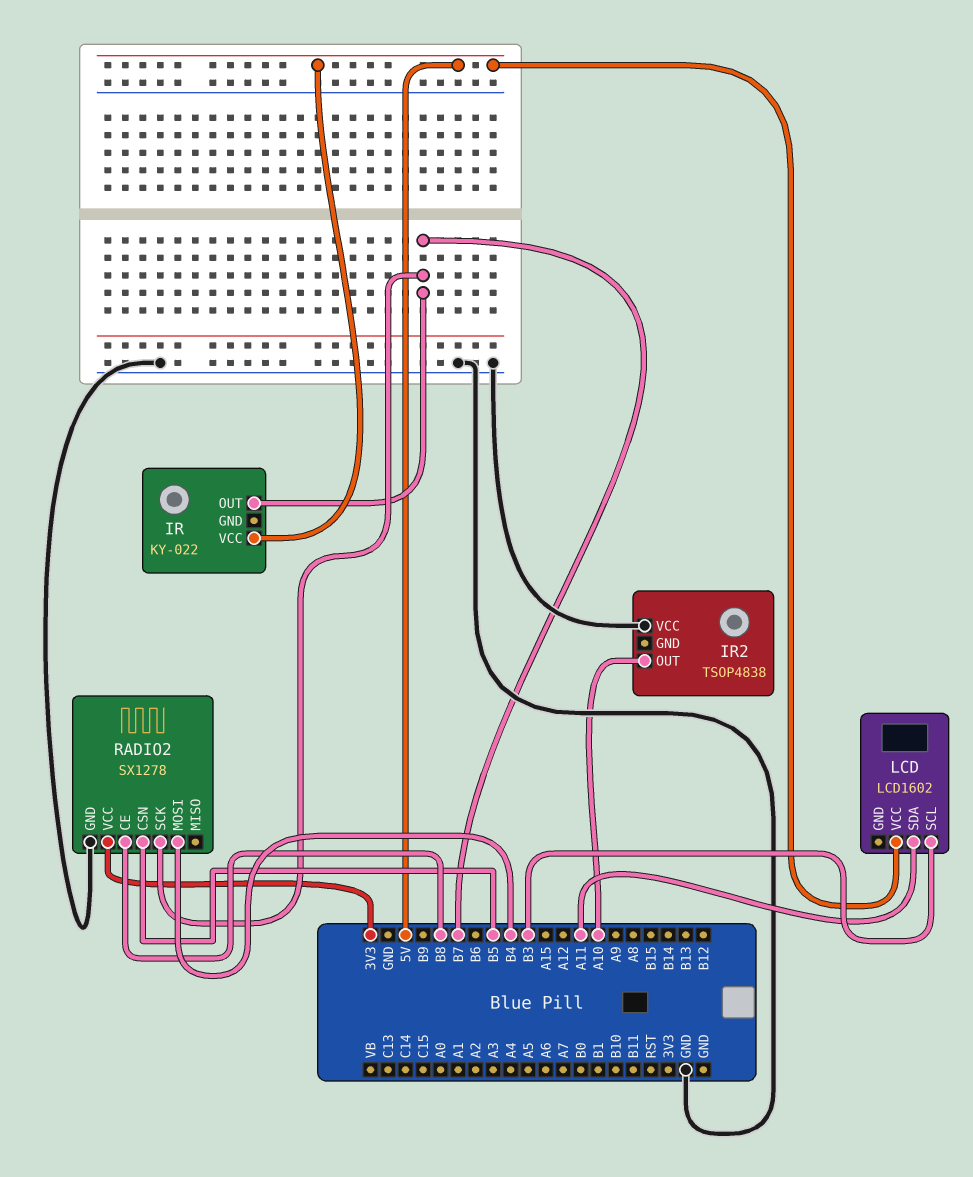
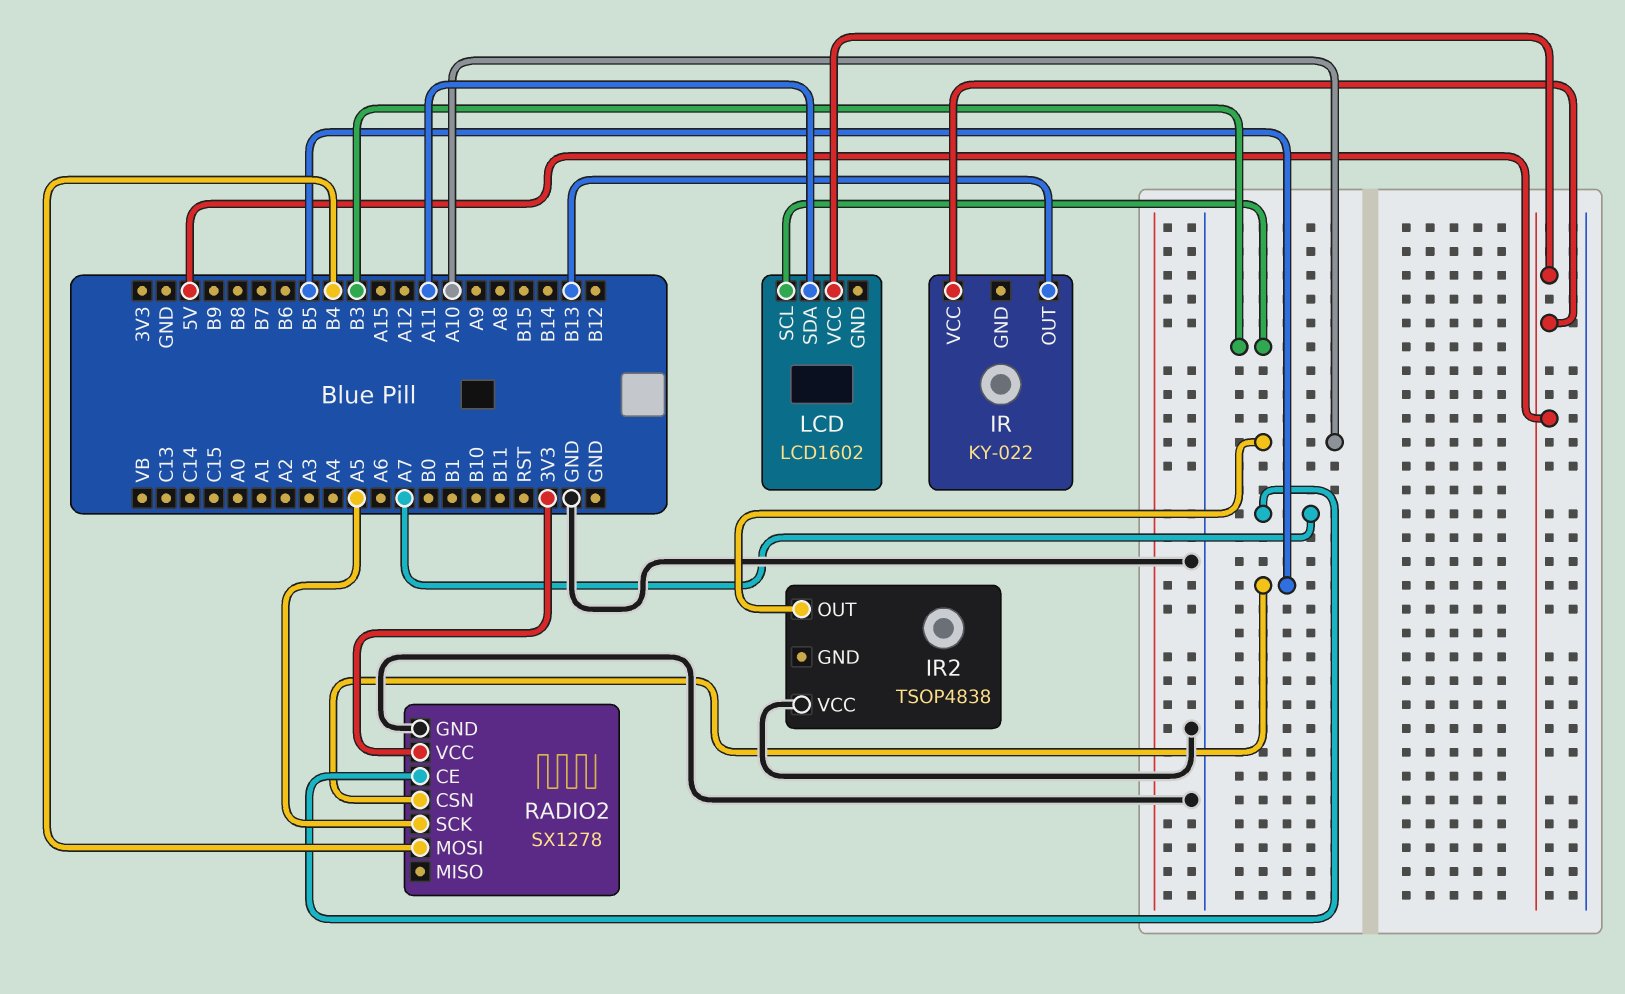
IR pin OUT: B7 -> B13
RADIO2 pin CE: B8 -> A7
RADIO2 pin SCK: B7 -> A5

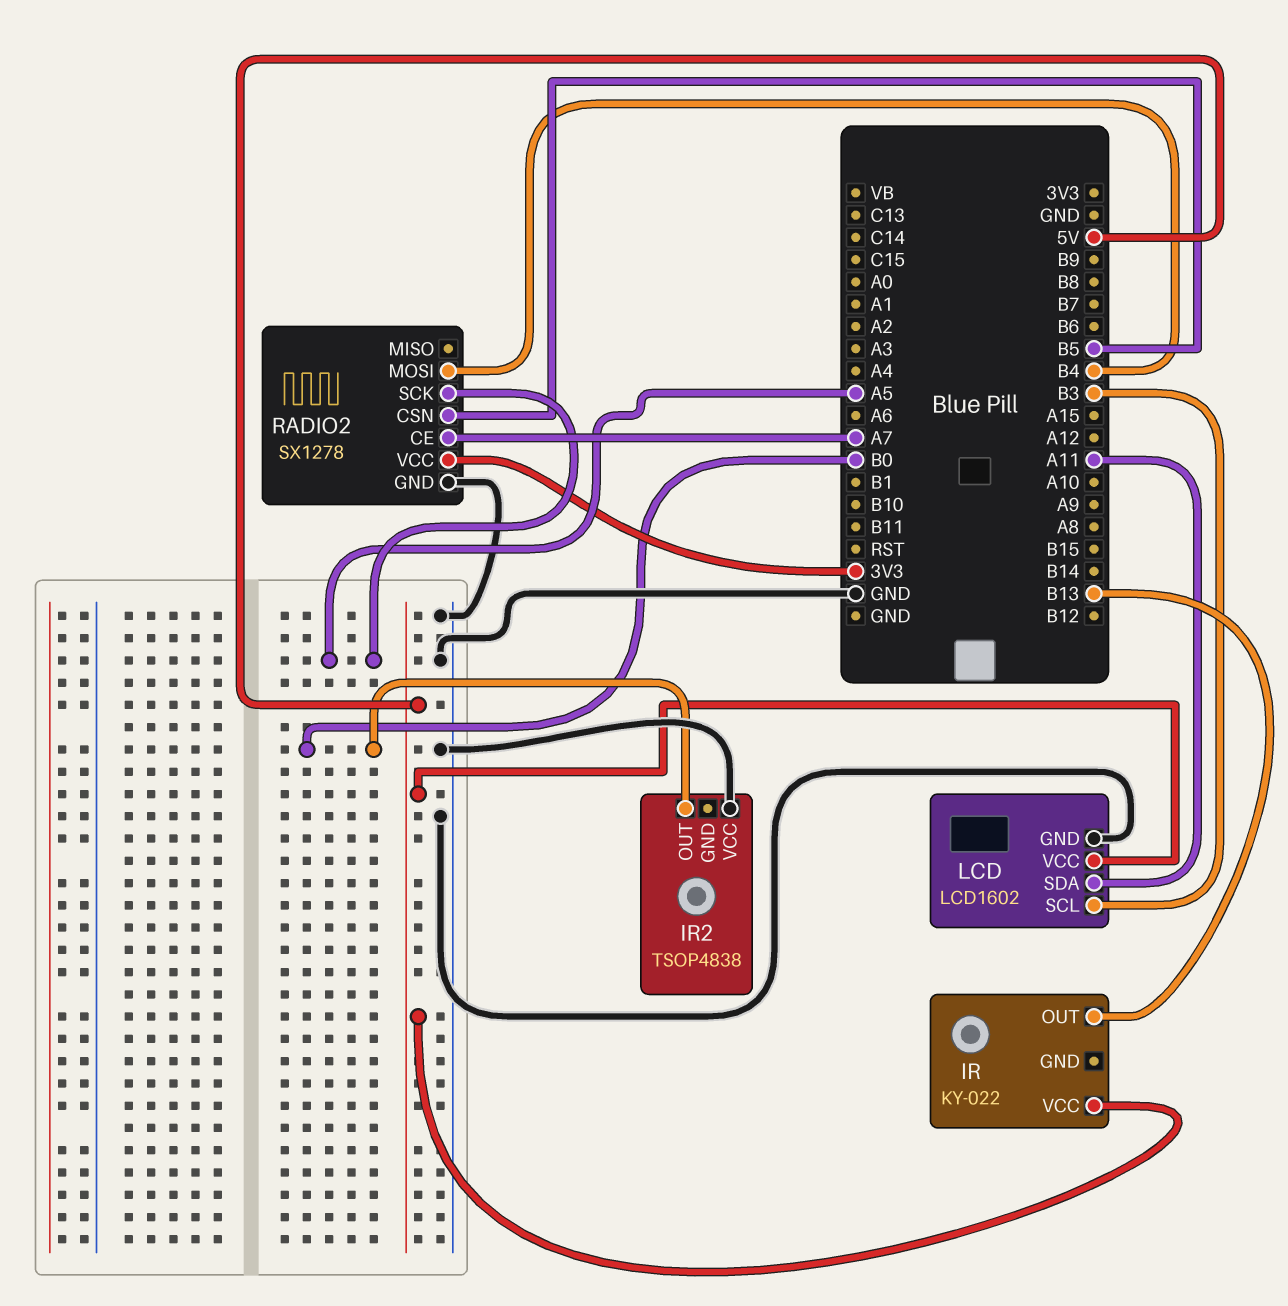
IR2 pin OUT: A10 -> B0
LCD pin GND: none -> GND

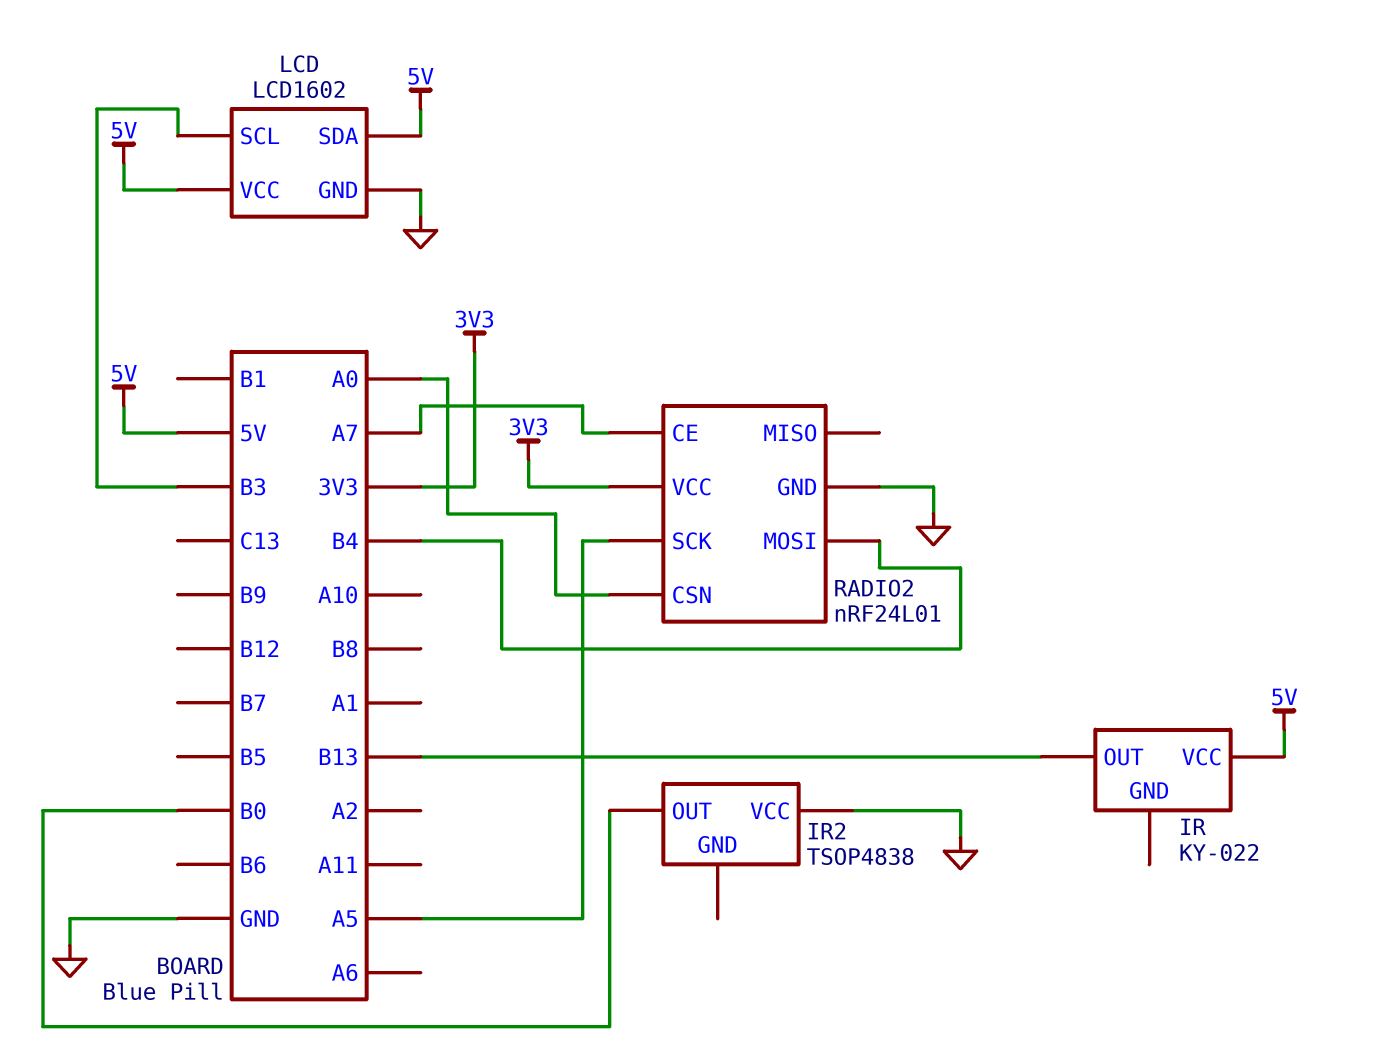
LCD pin SDA: A11 -> 5V
RADIO2: SX1278 -> nRF24L01
RADIO2 pin CSN: B5 -> A0

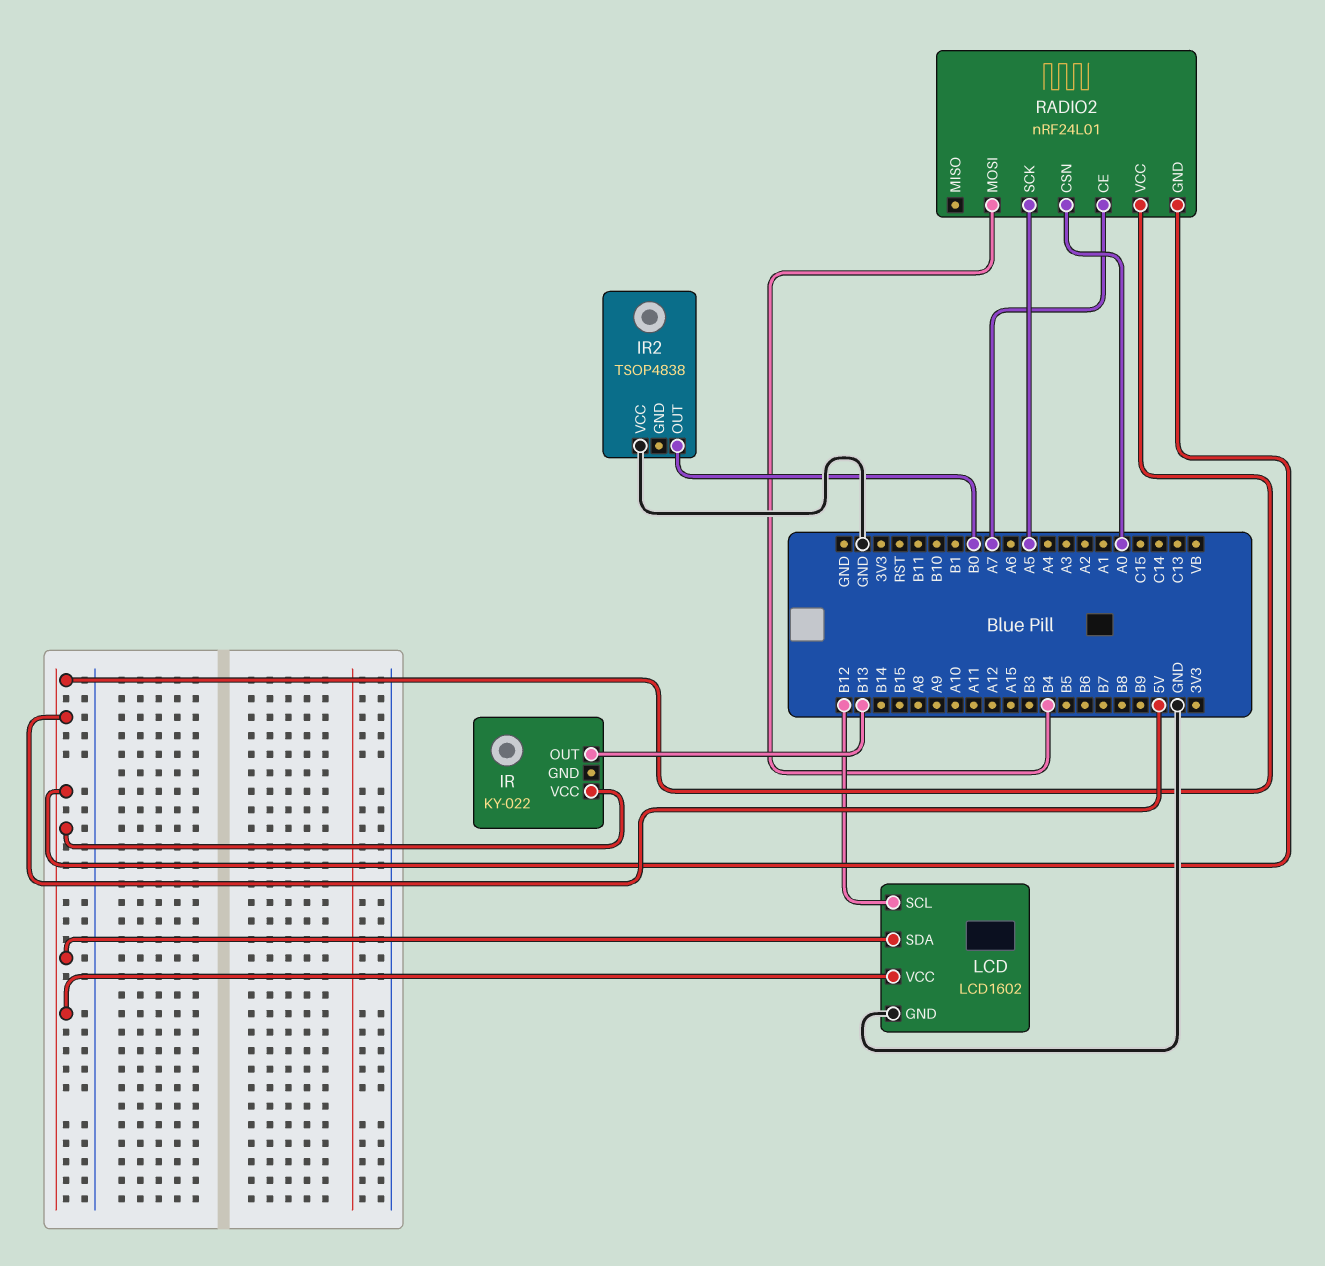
LCD pin SCL: B3 -> B12
RADIO2 pin GND: GND -> 5V
RADIO2 pin VCC: 3V3 -> 5V

